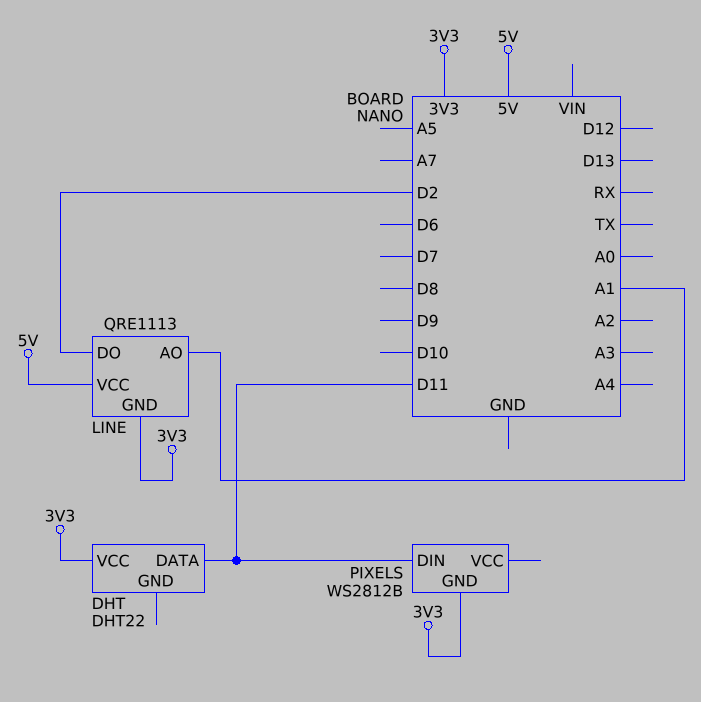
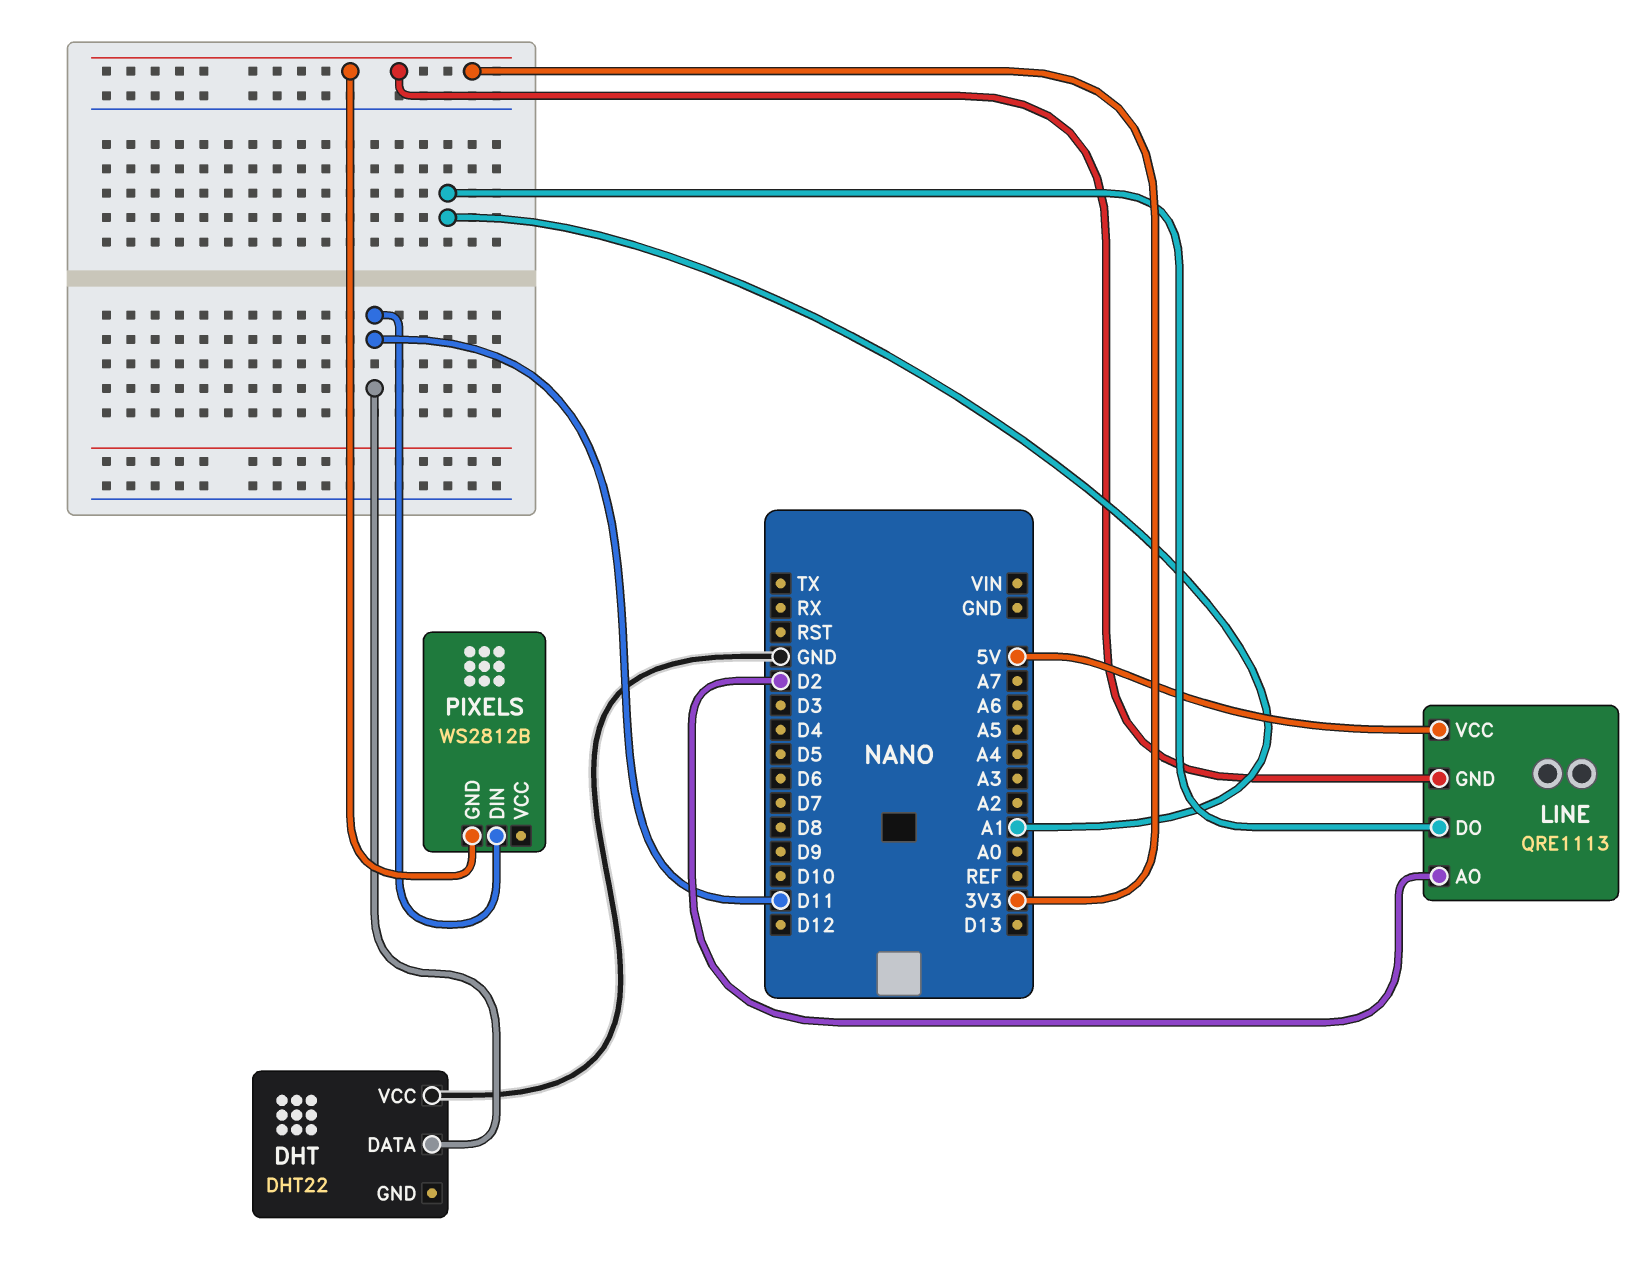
DHT pin VCC: 3V3 -> GND
LINE pin AO: A1 -> D2
LINE pin DO: D2 -> A1

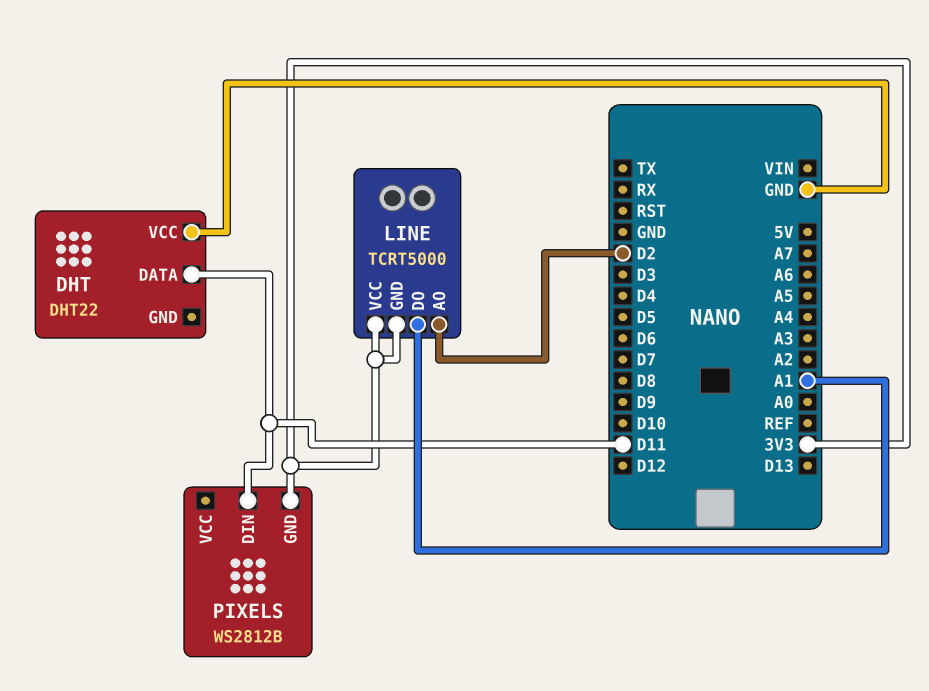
LINE: QRE1113 -> TCRT5000
LINE pin VCC: 5V -> 3V3

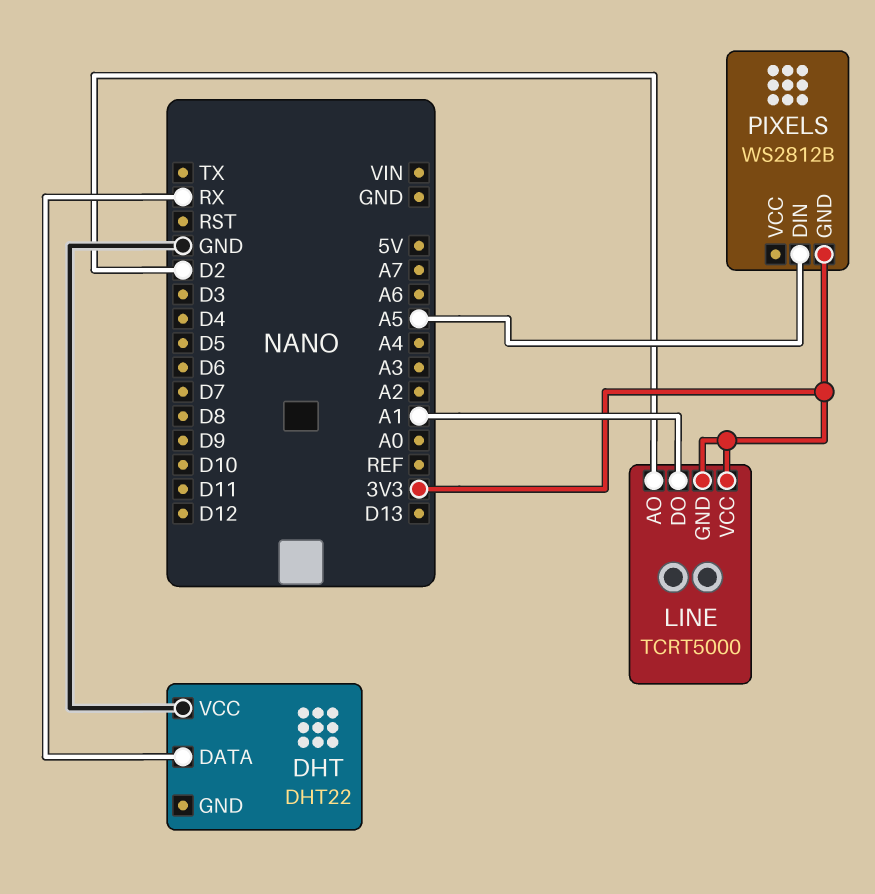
DHT pin DATA: D11 -> RX
PIXELS pin DIN: D11 -> A5

